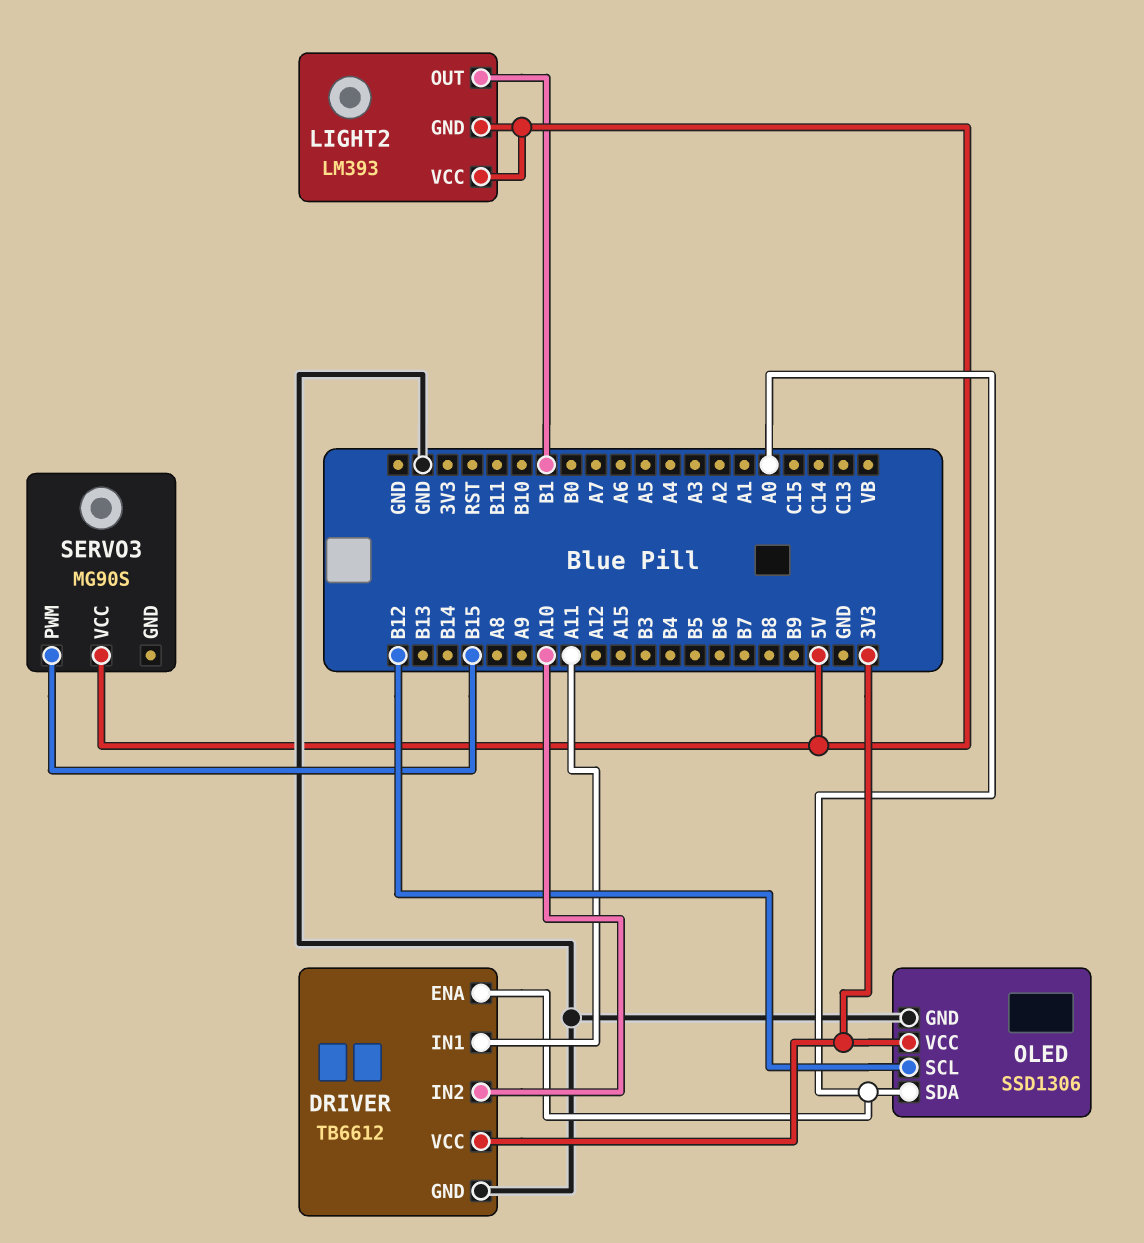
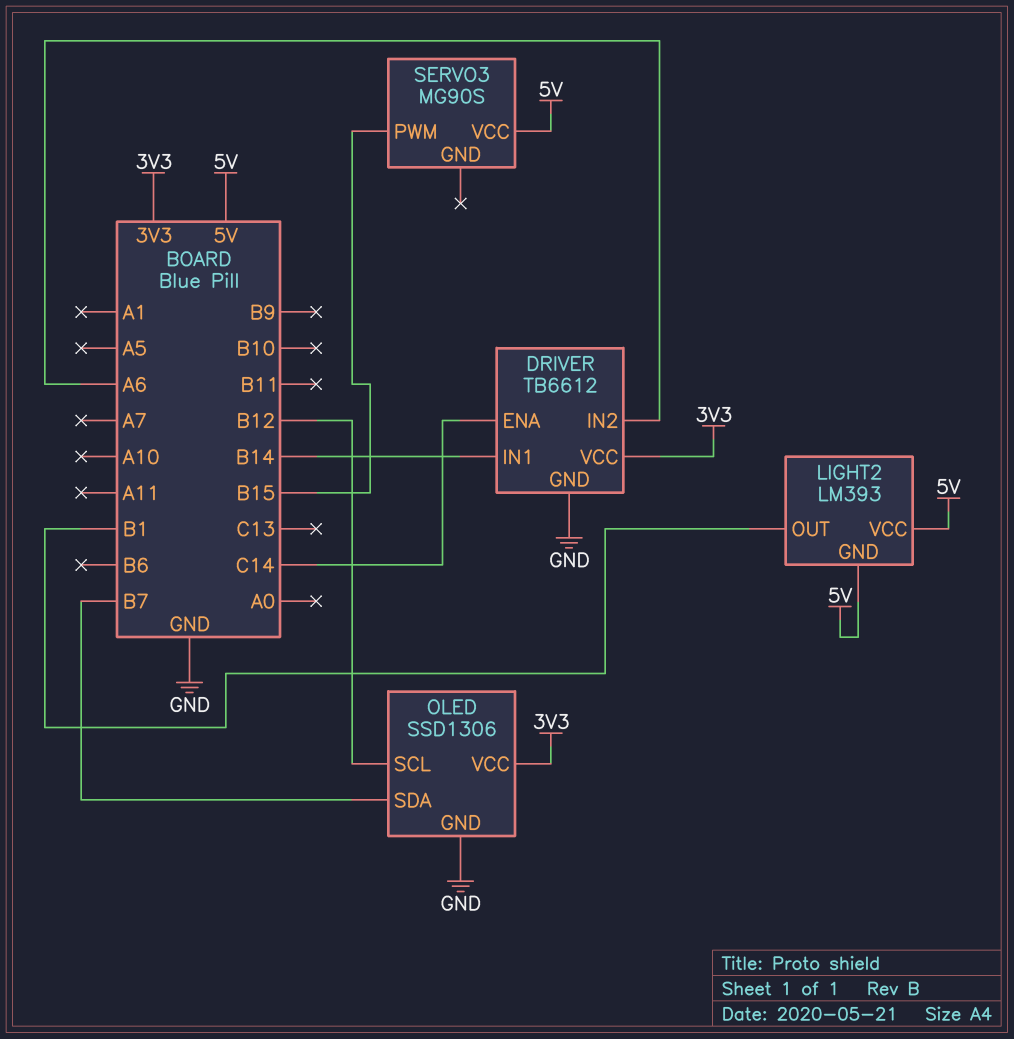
DRIVER pin ENA: A0 -> C14
DRIVER pin IN1: A11 -> B14
DRIVER pin IN2: A10 -> A6
OLED pin SDA: A0 -> B7

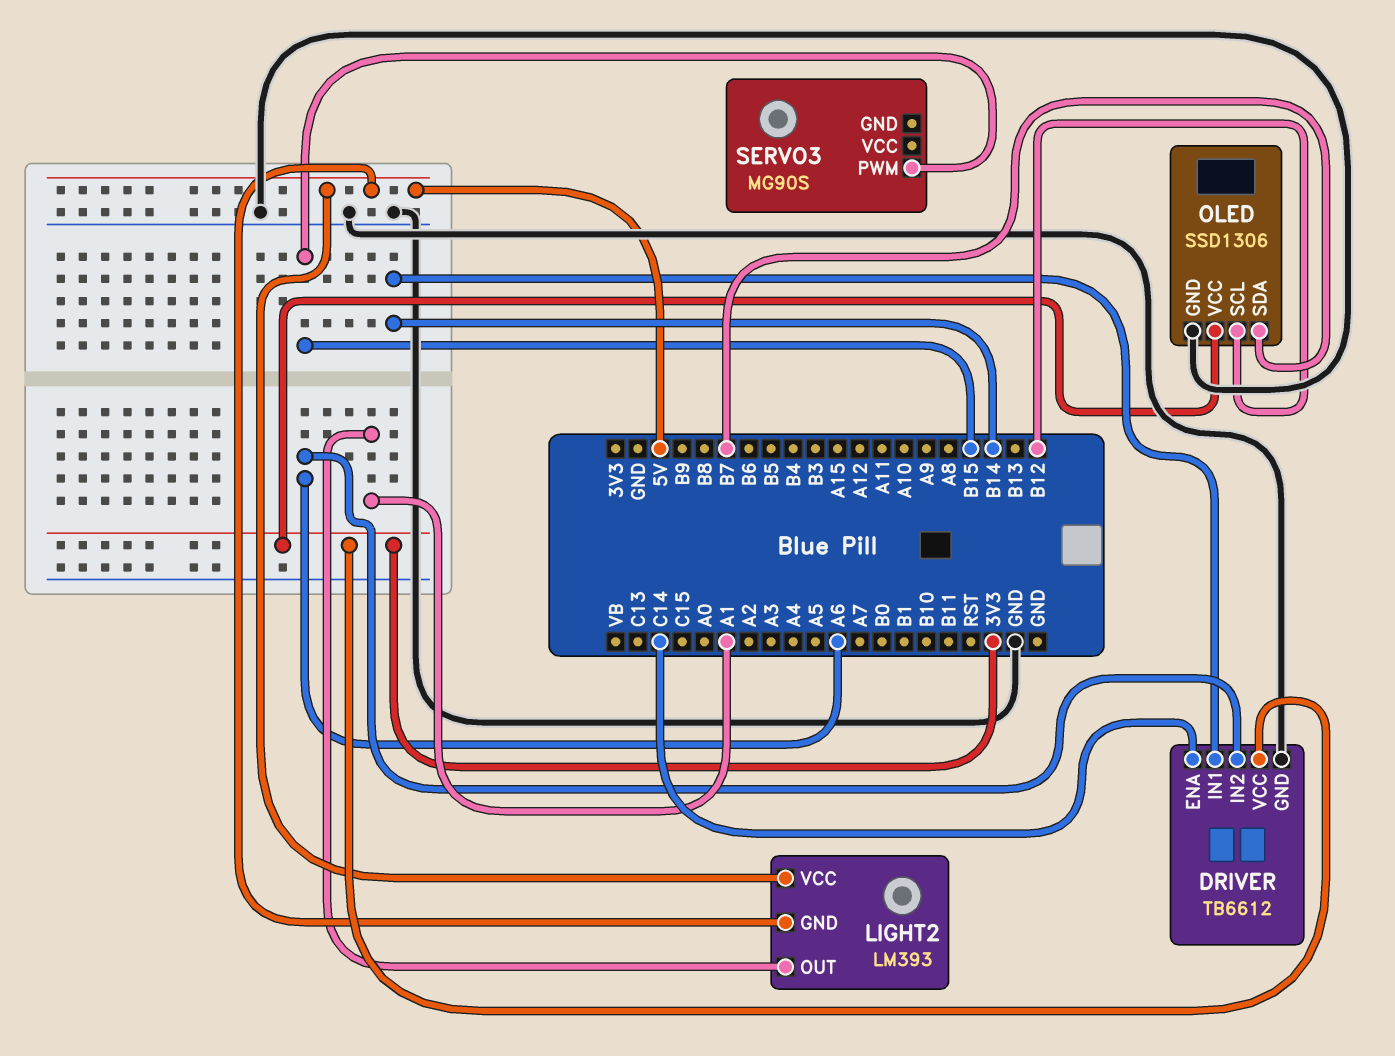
LIGHT2 pin OUT: B1 -> A1
SERVO3 pin VCC: 5V -> none

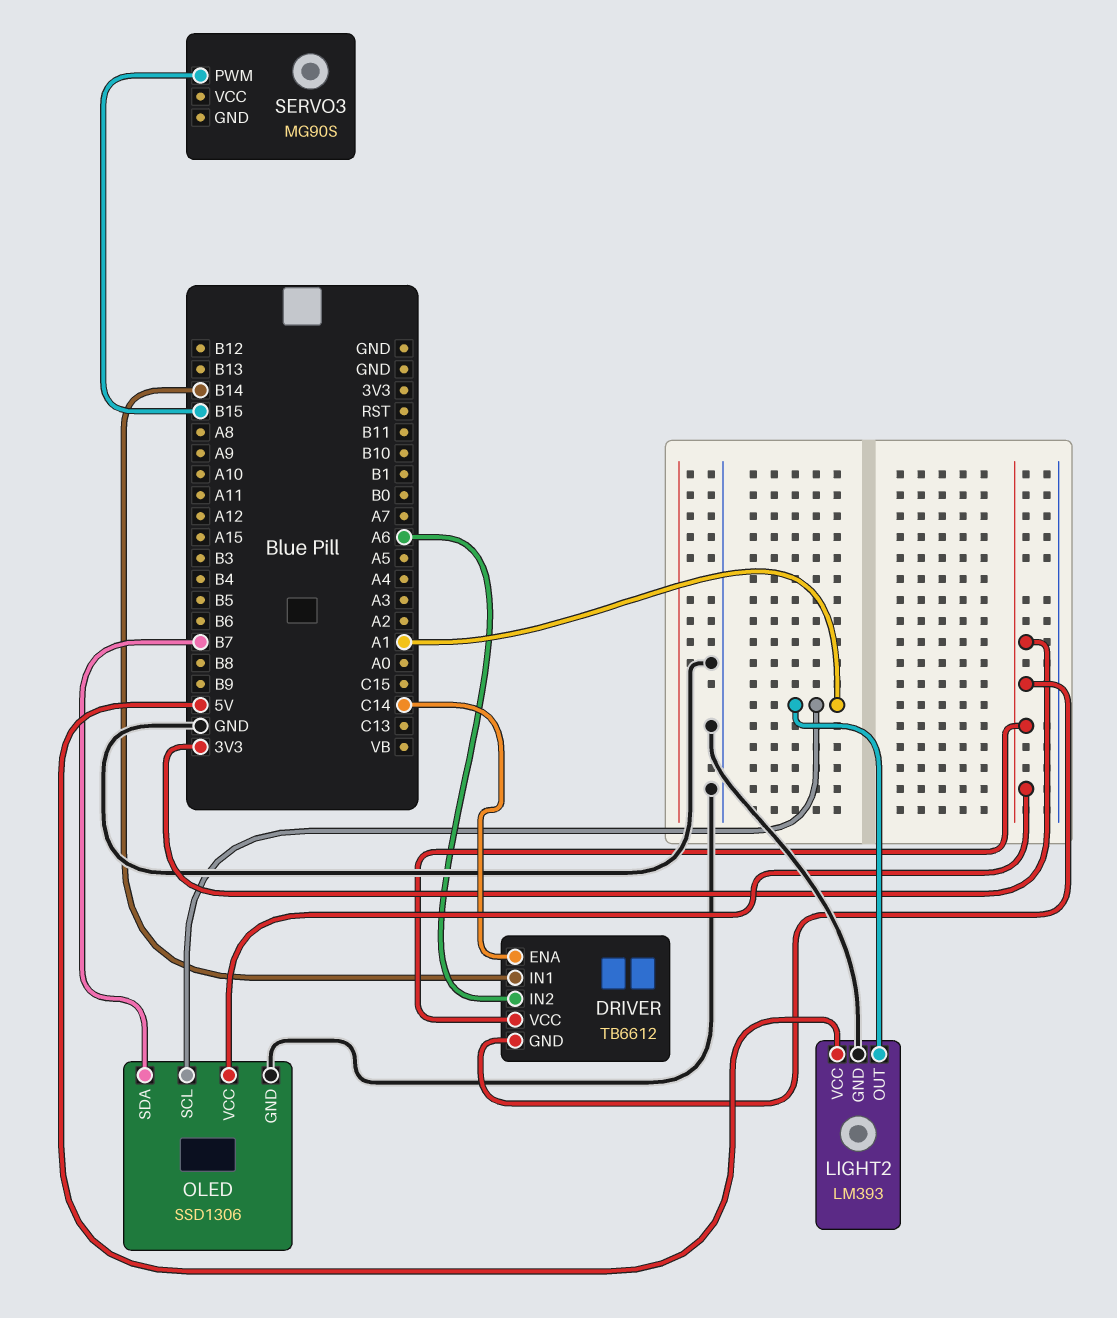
DRIVER pin GND: GND -> 3V3
LIGHT2 pin GND: 5V -> GND
OLED pin SCL: B12 -> A1

